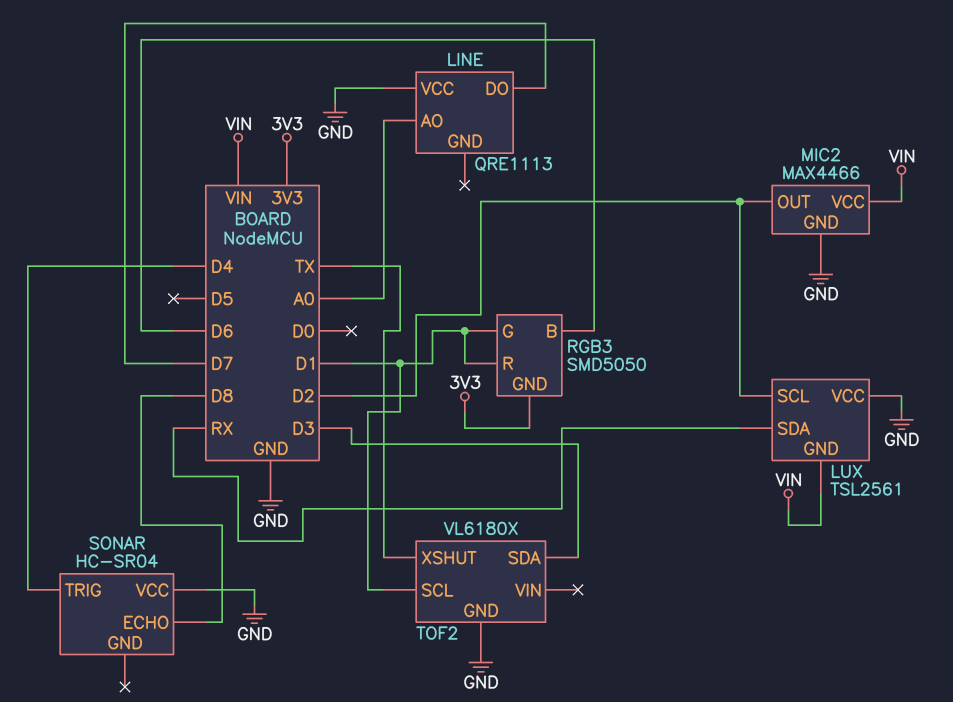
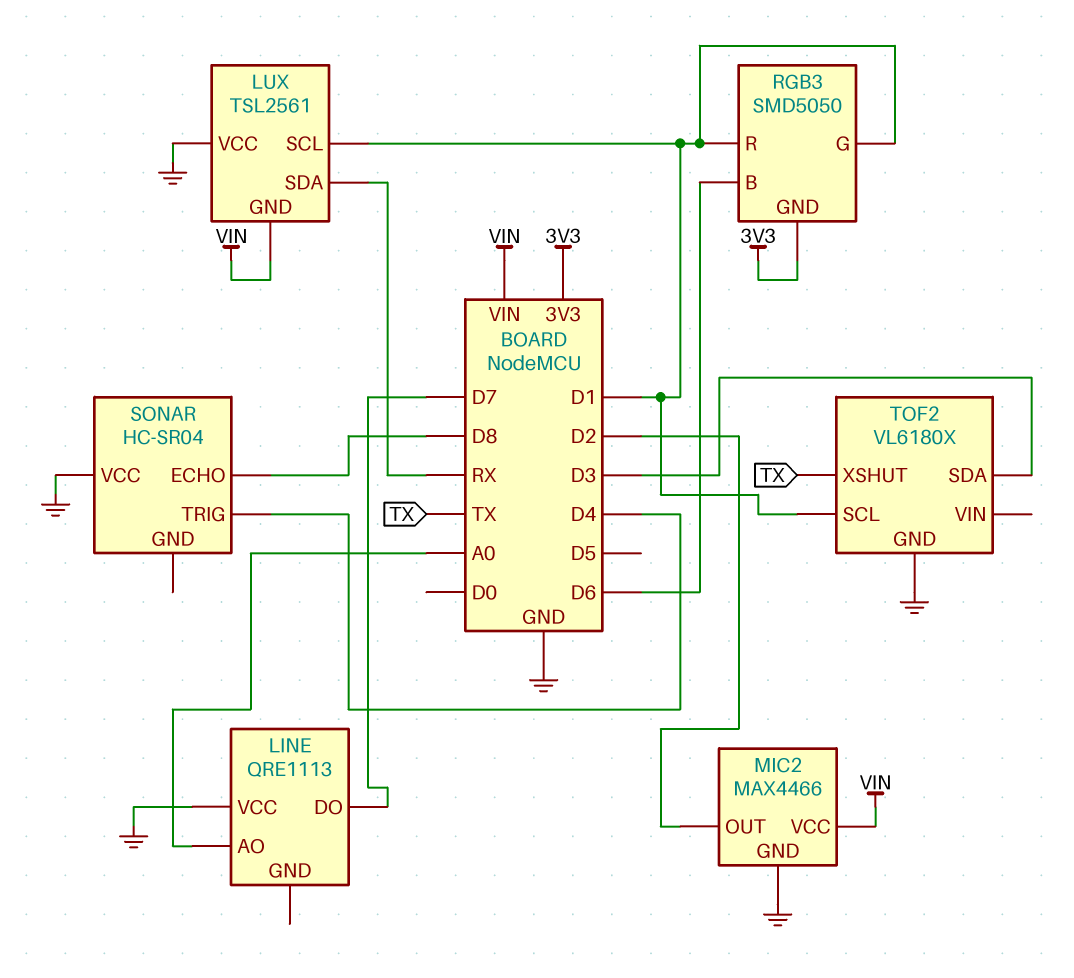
LUX pin SCL: D2 -> D1

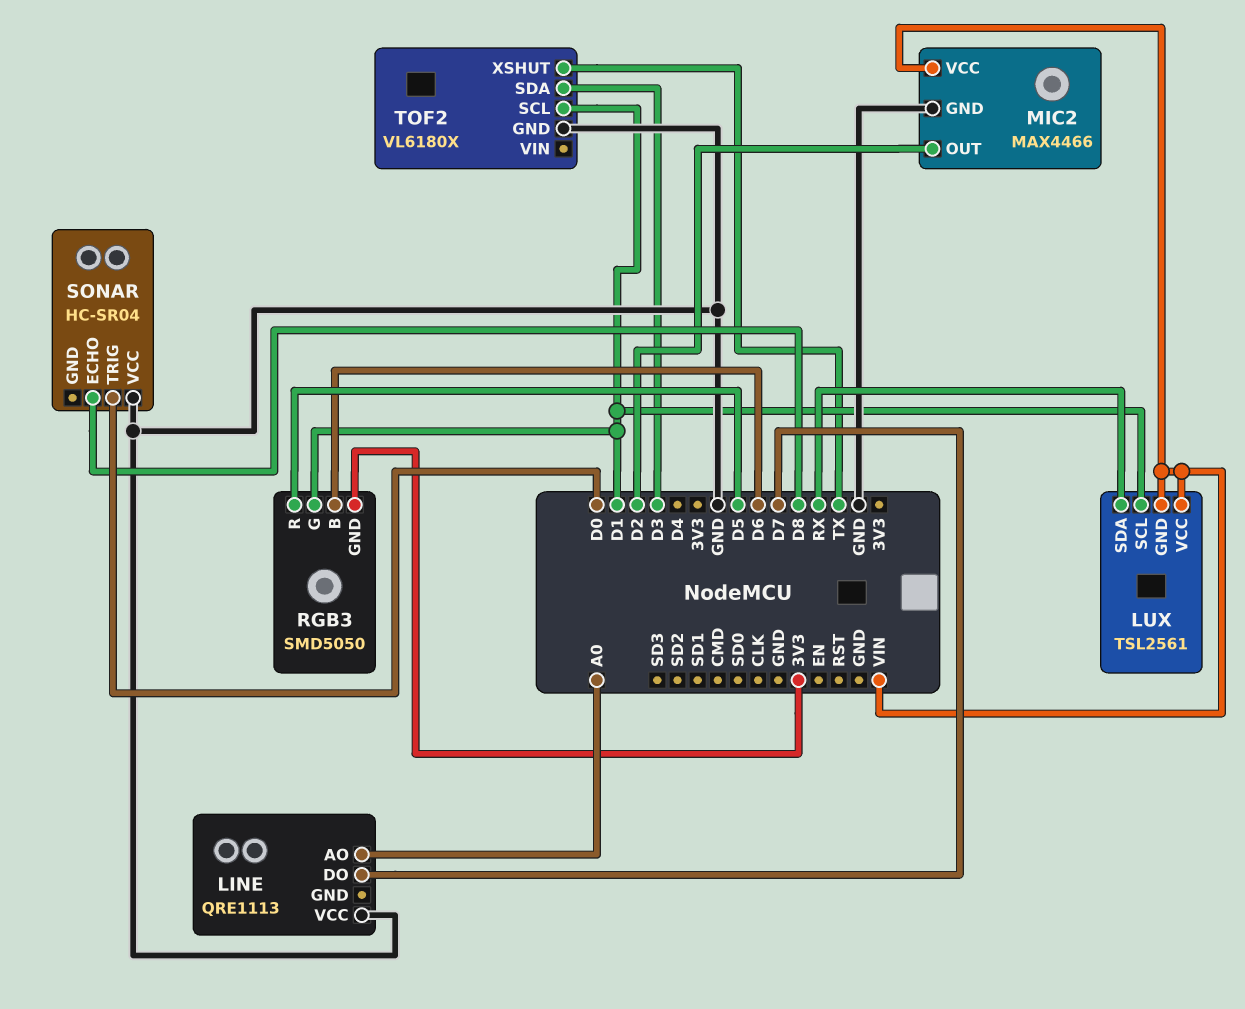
LUX pin VCC: GND -> VIN
RGB3 pin R: D1 -> D5
SONAR pin TRIG: D4 -> D0

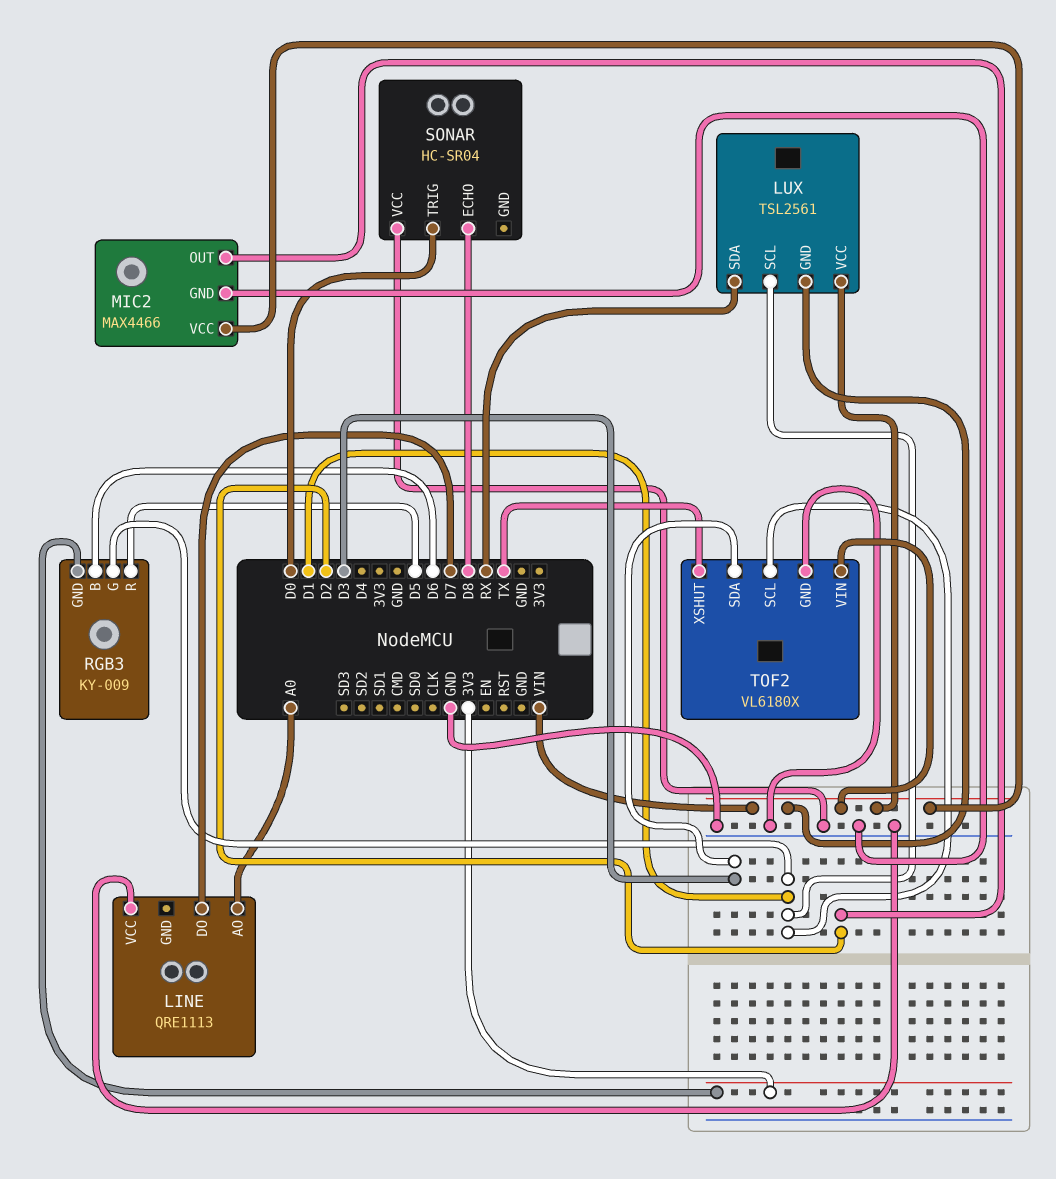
RGB3: SMD5050 -> KY-009
TOF2 pin VIN: none -> VIN

